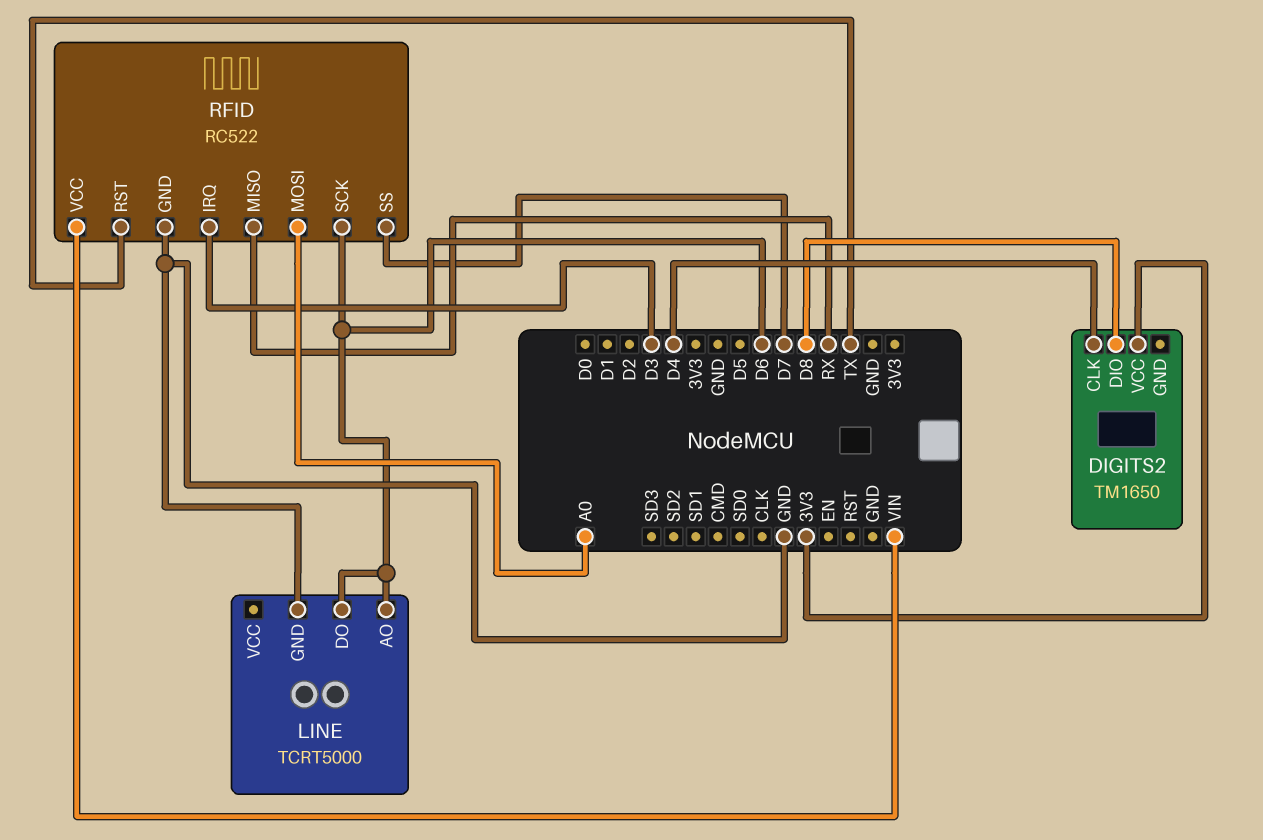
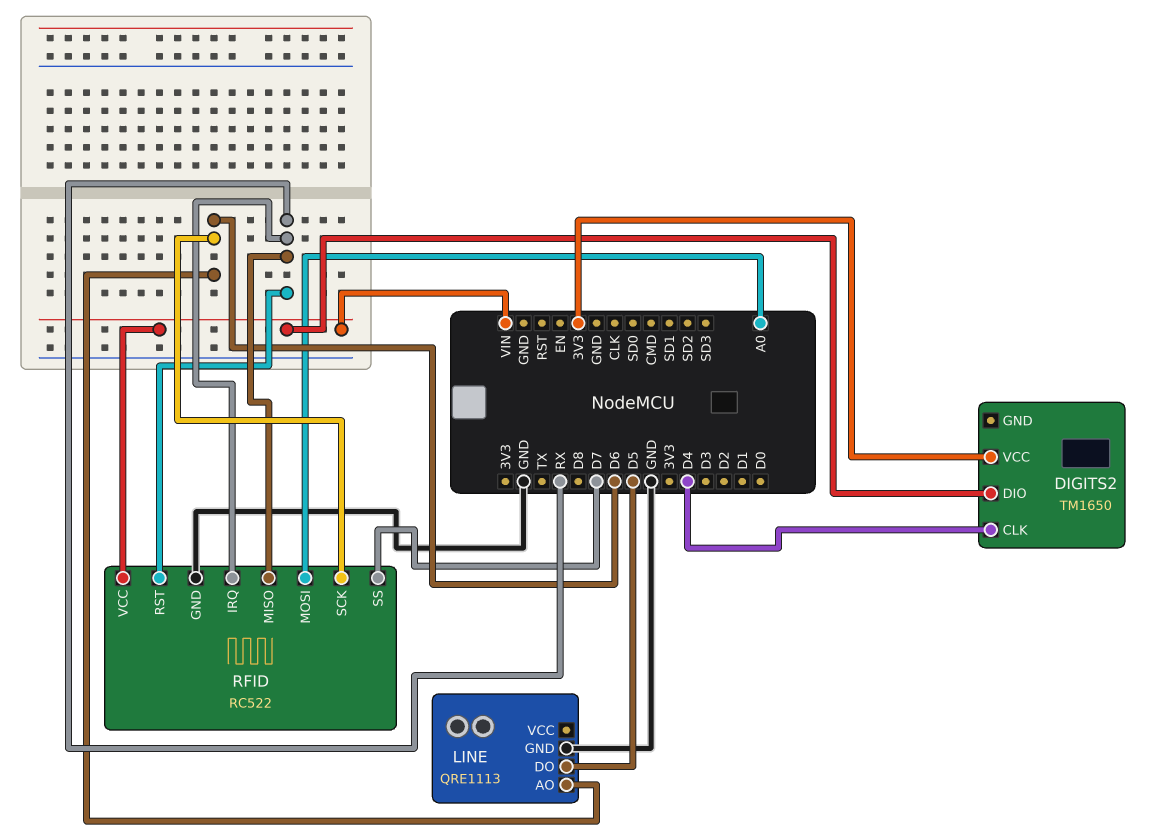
DIGITS2 pin DIO: D8 -> VIN
LINE: TCRT5000 -> QRE1113
LINE pin DO: D6 -> D5
RFID pin IRQ: D3 -> RX
RFID pin RST: TX -> RX

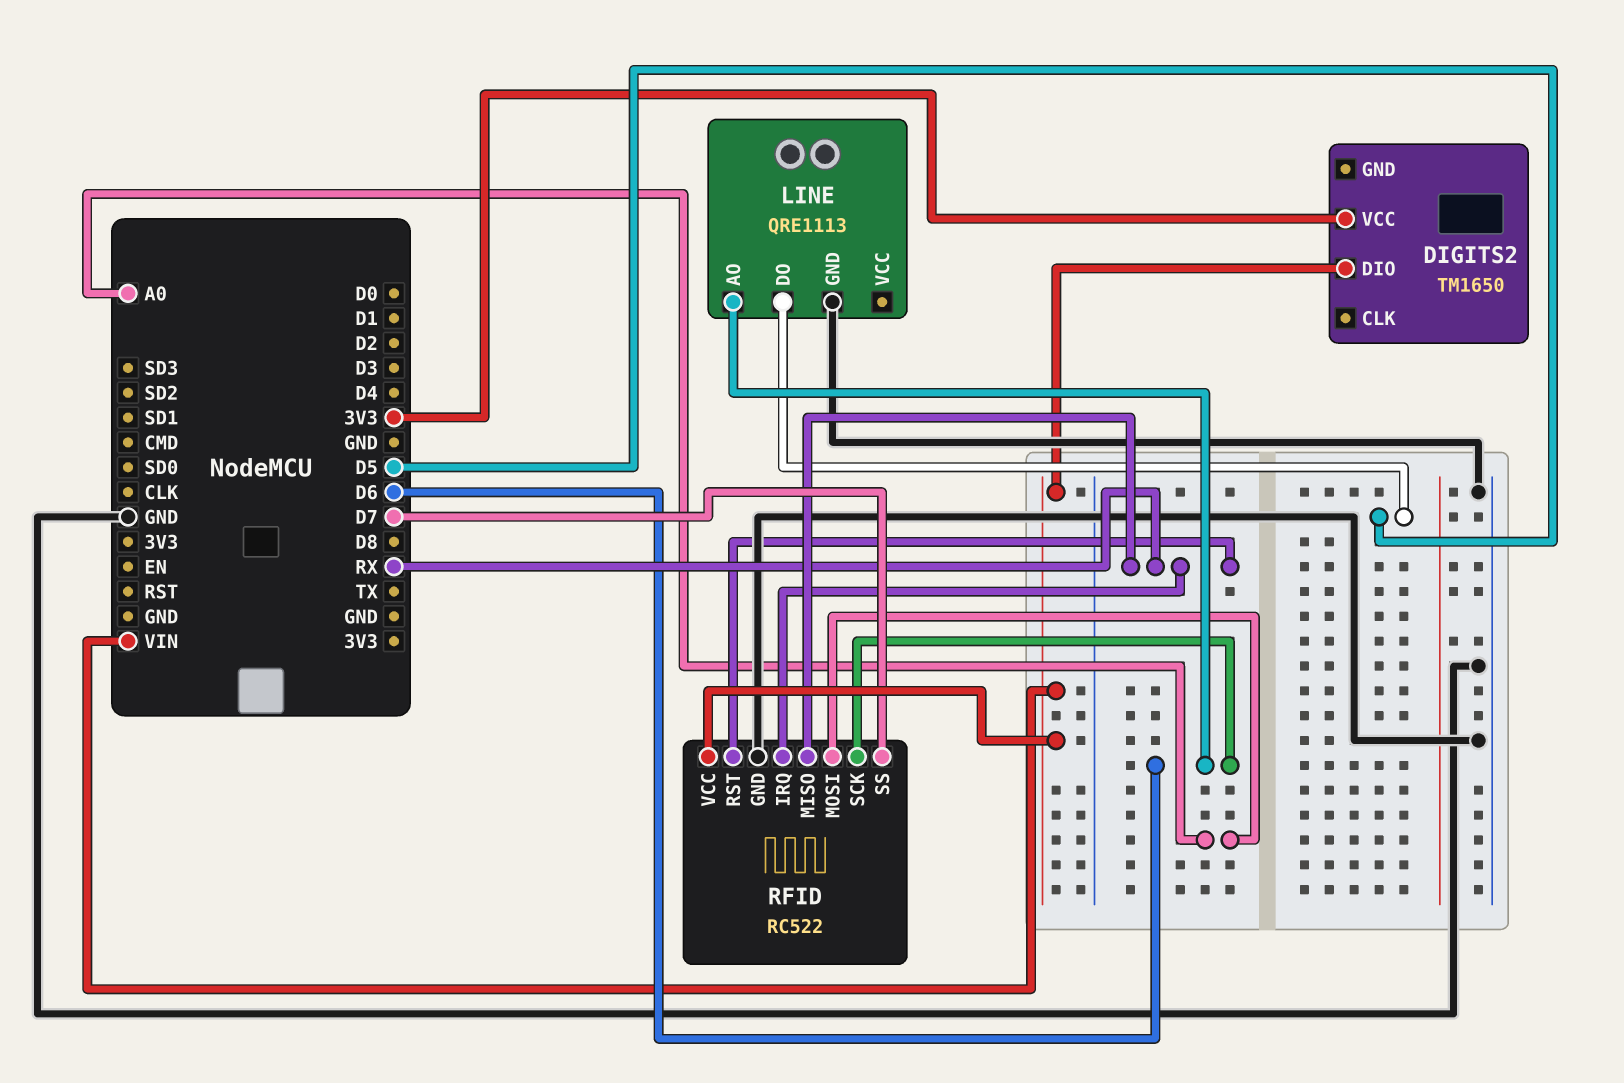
DIGITS2 pin CLK: D4 -> none

